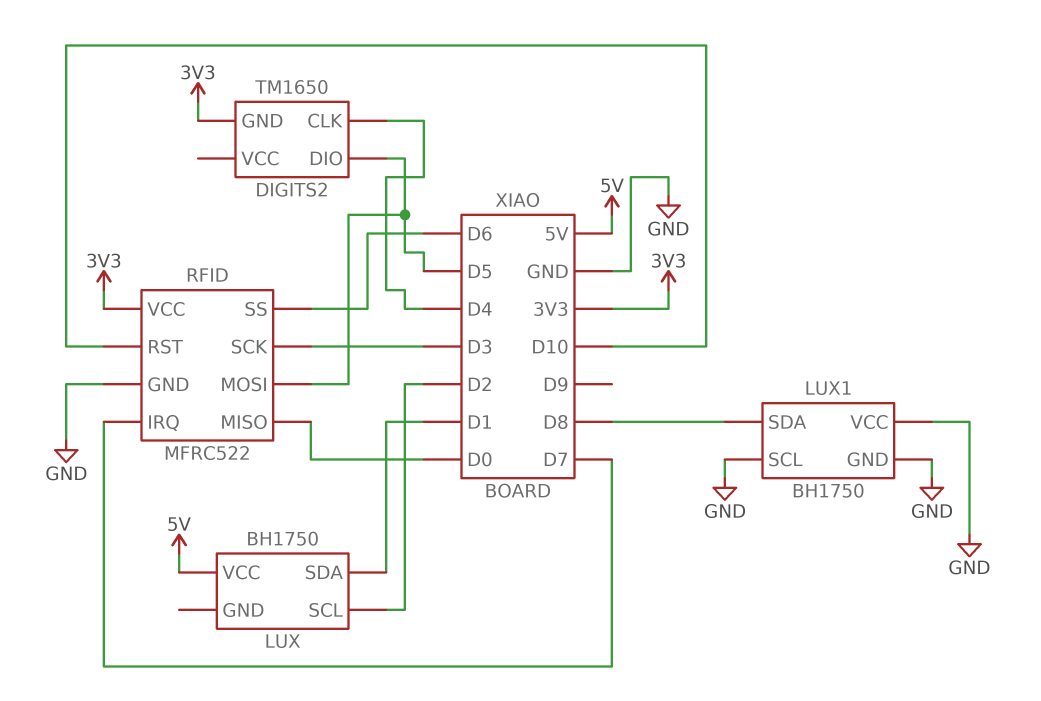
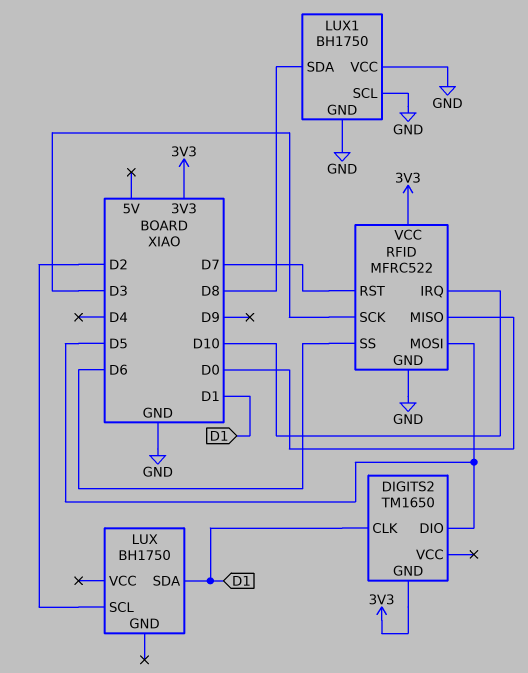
DIGITS2 pin CLK: D4 -> D1
LUX pin VCC: 5V -> none
RFID pin IRQ: D7 -> D10
RFID pin RST: D10 -> D7

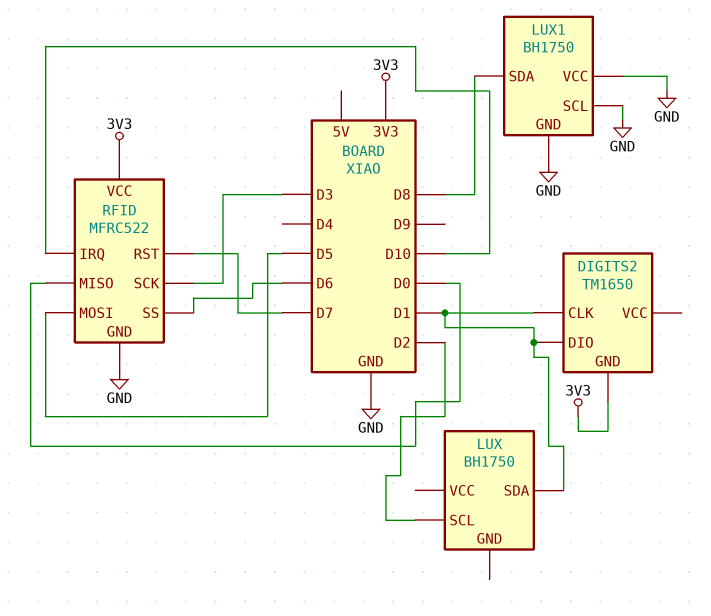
DIGITS2 pin DIO: D5 -> D1

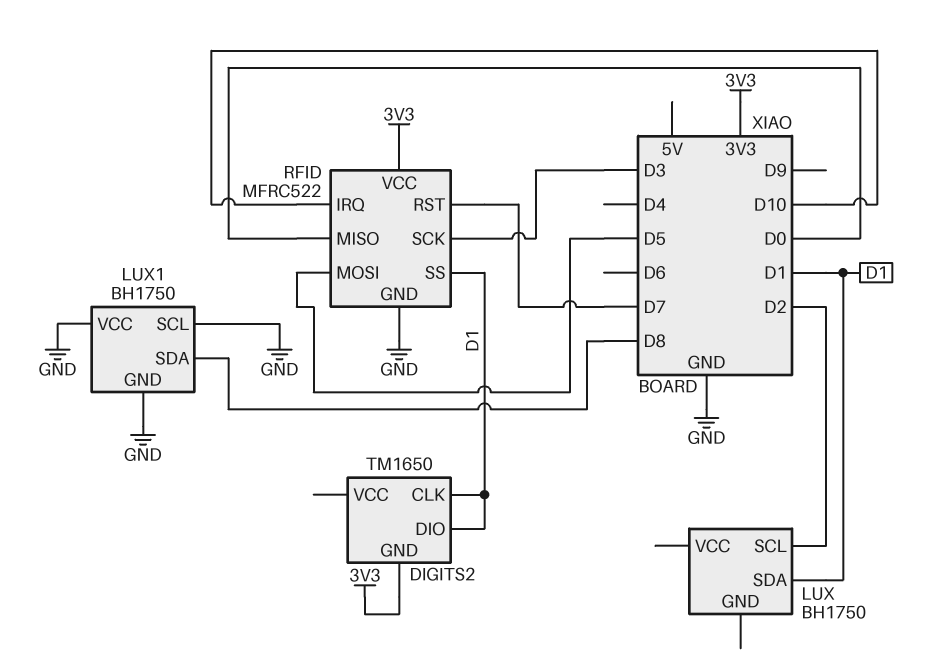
RFID pin SS: D6 -> D1

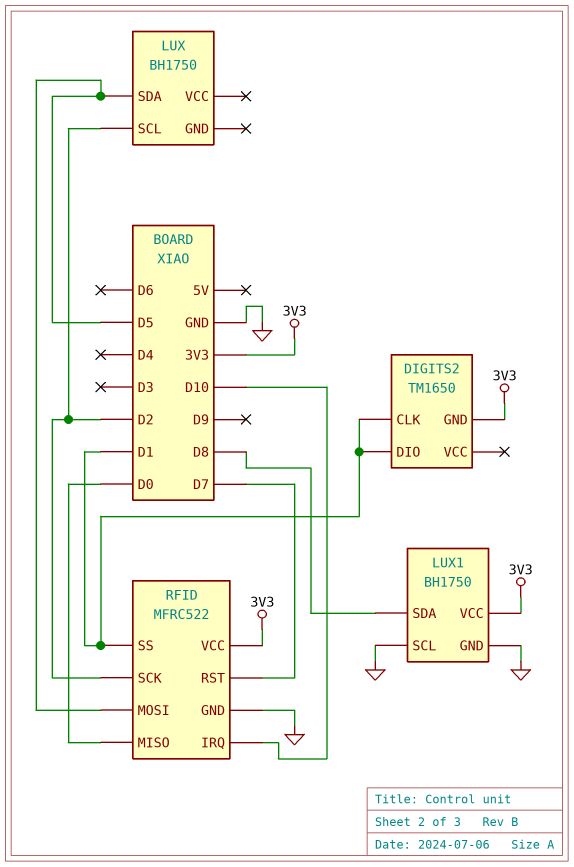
LUX pin SDA: D1 -> D5
LUX1 pin VCC: GND -> 3V3
RFID pin SCK: D3 -> D2

